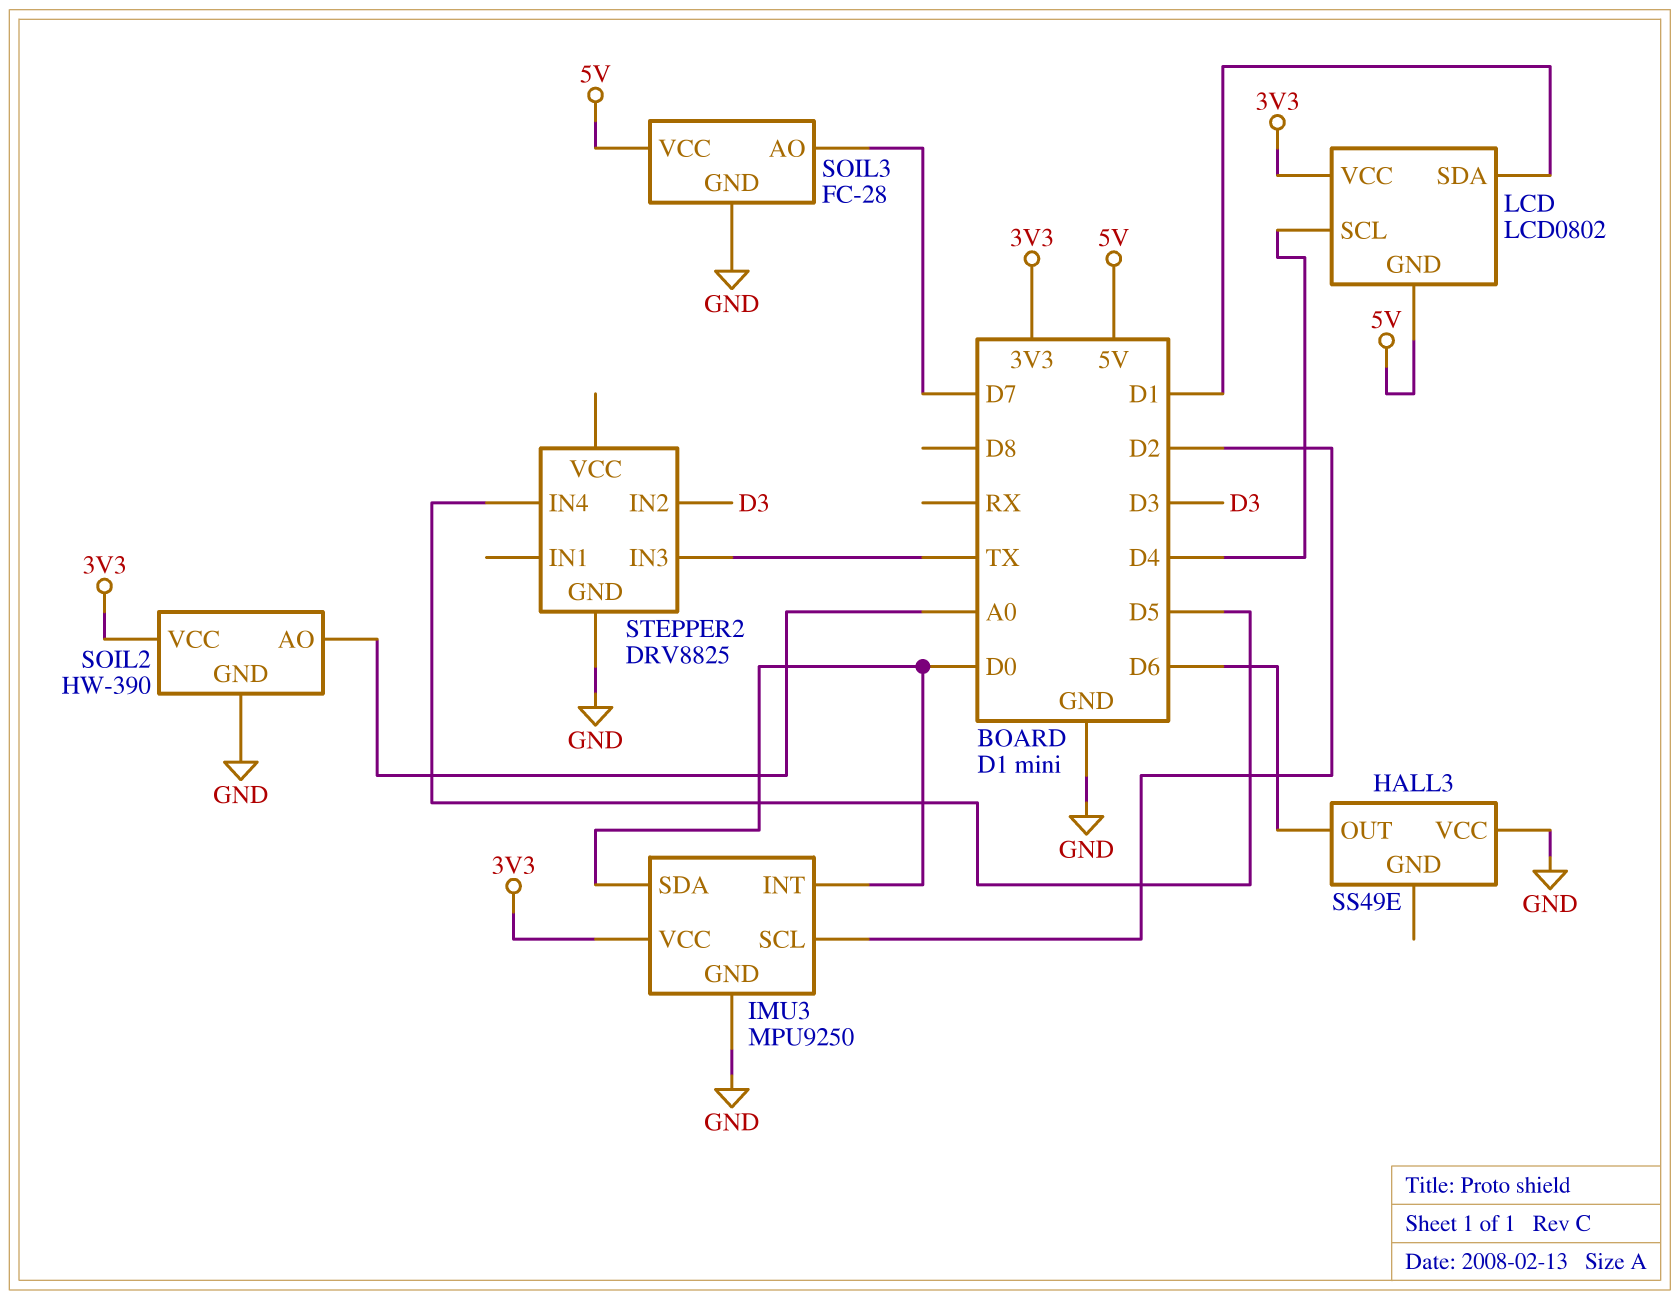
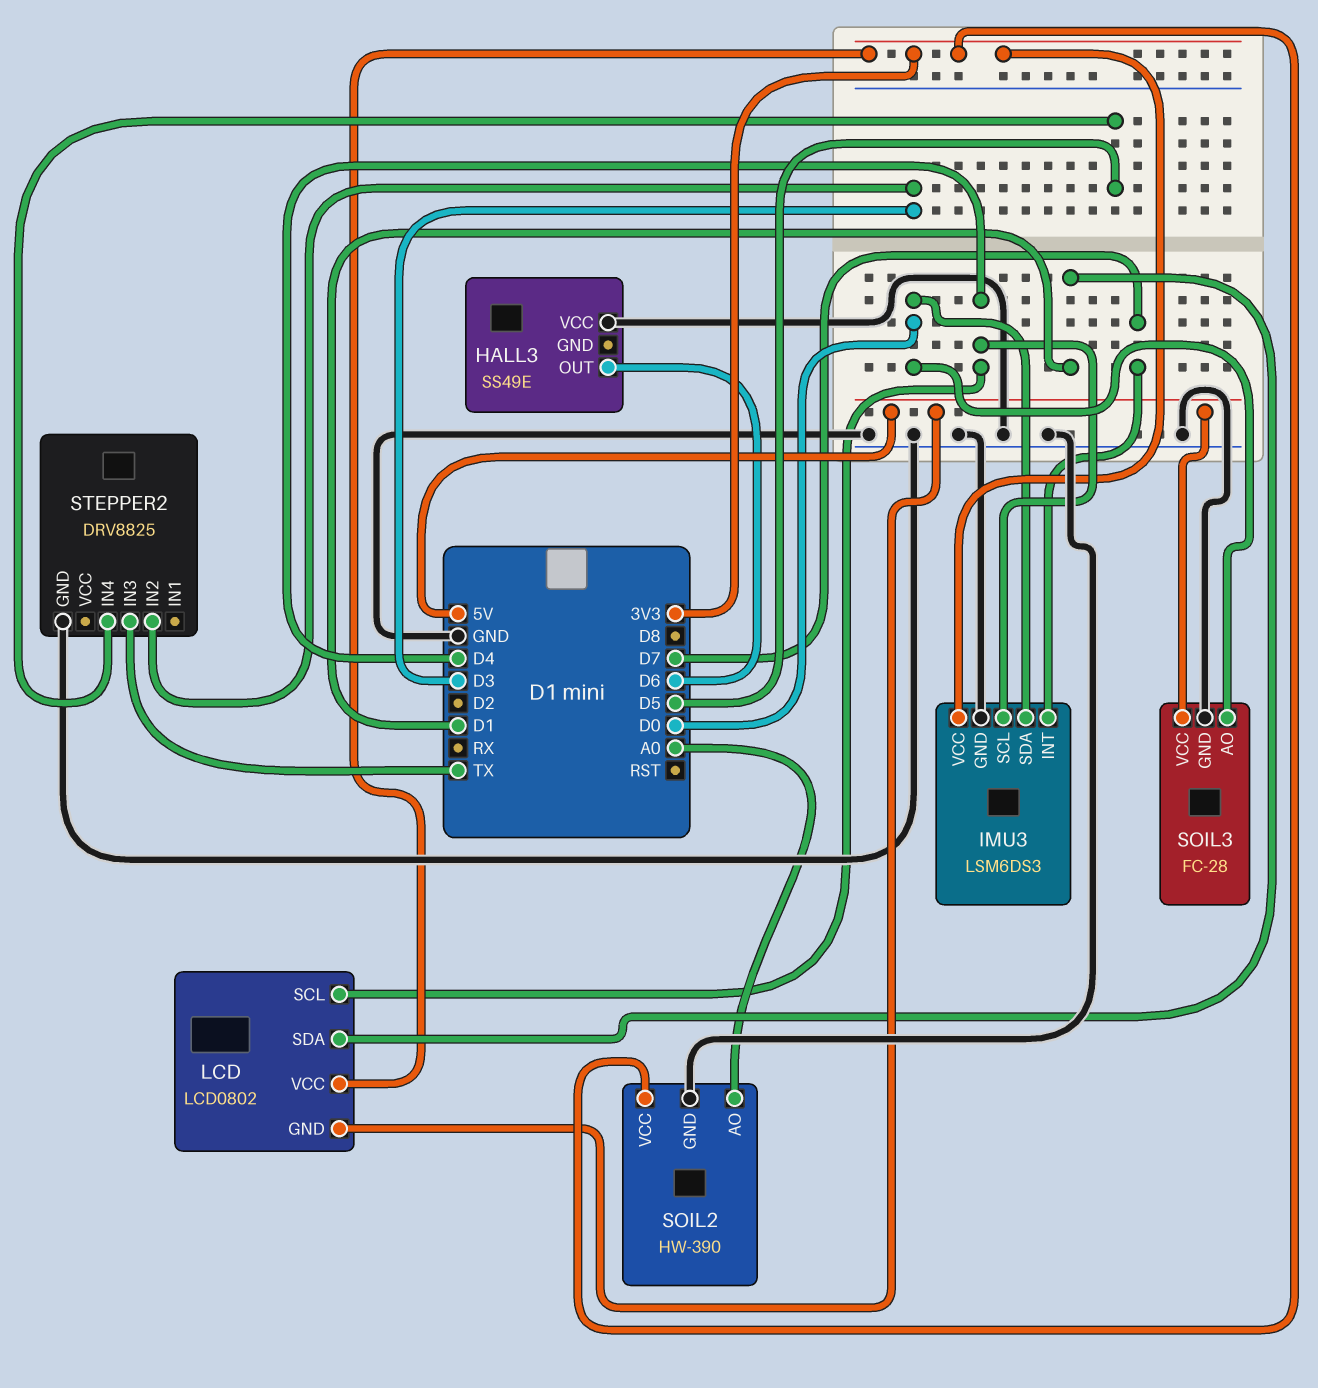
IMU3: MPU9250 -> LSM6DS3
IMU3 pin INT: D0 -> D7
IMU3 pin SCL: D2 -> D4
SOIL3 pin AO: D7 -> D0

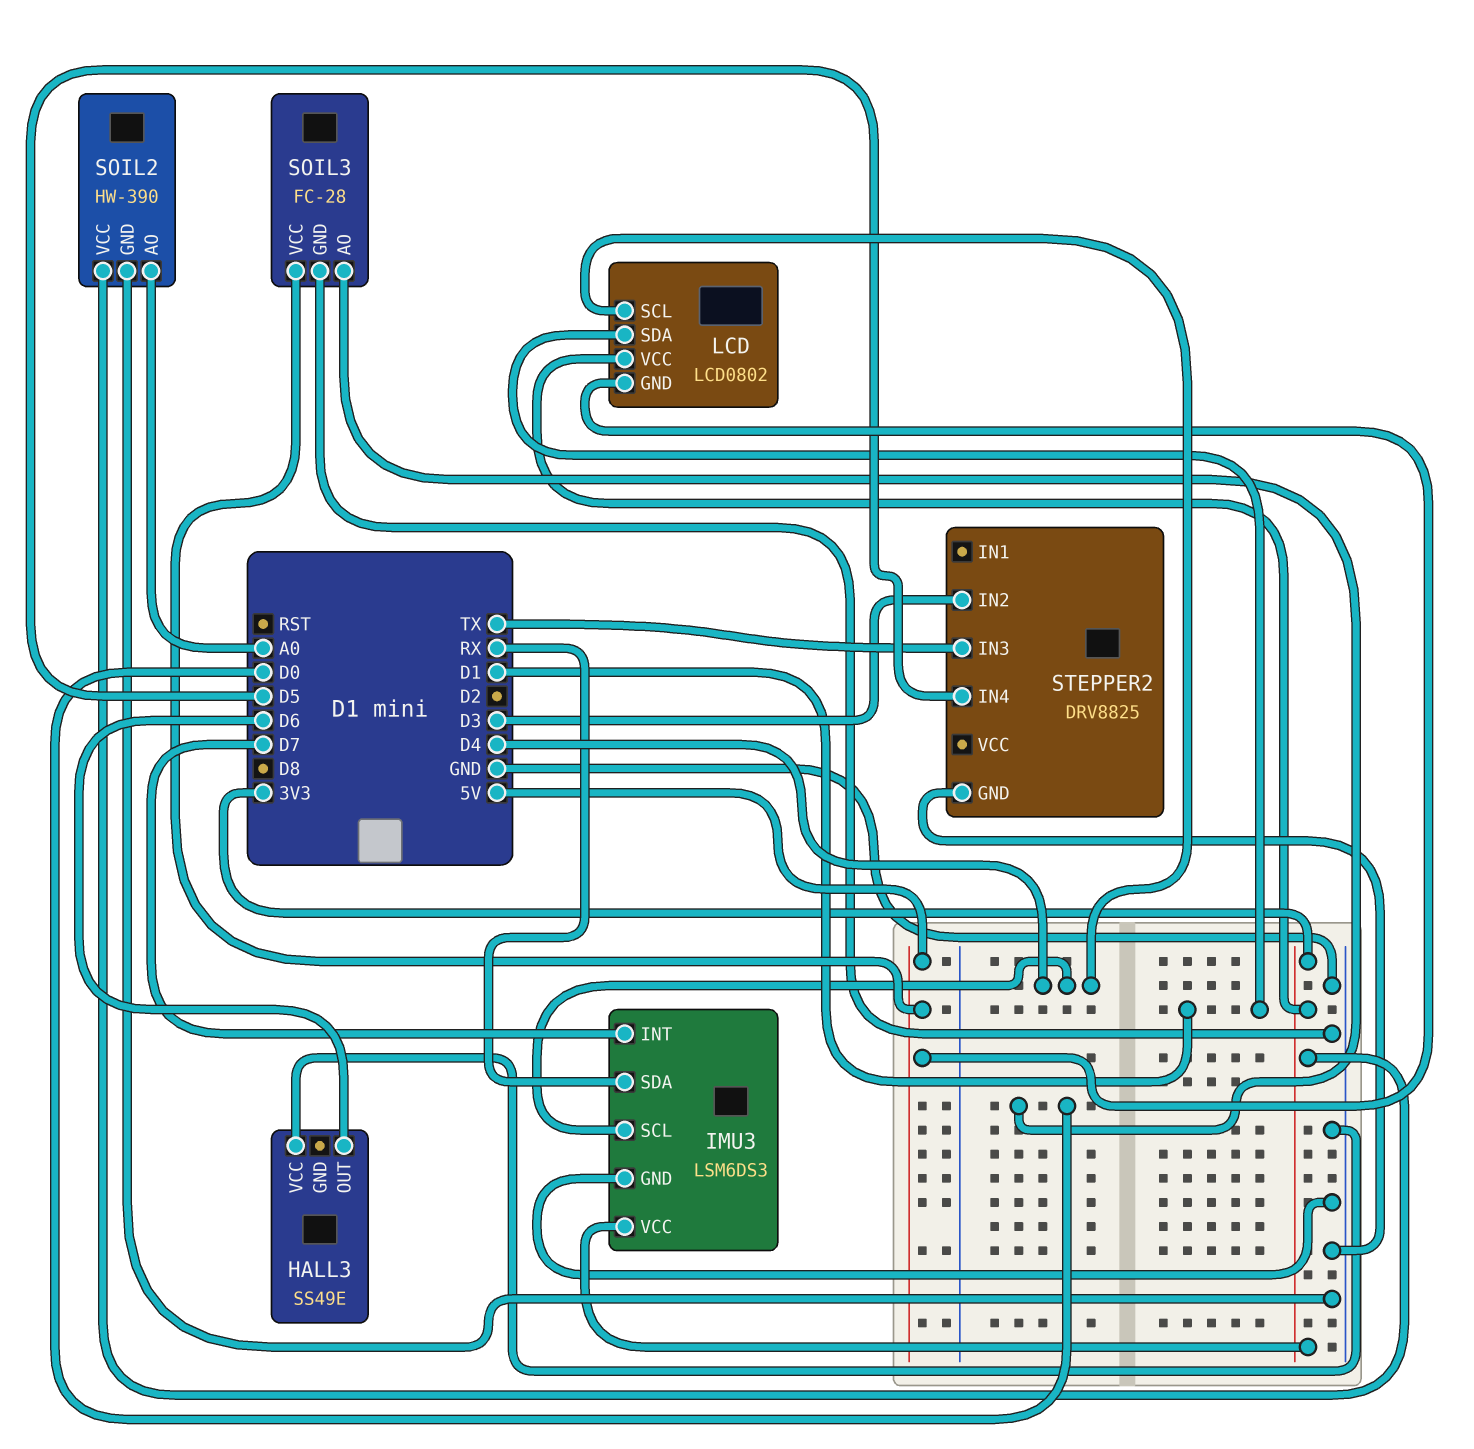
IMU3 pin SDA: D0 -> RX

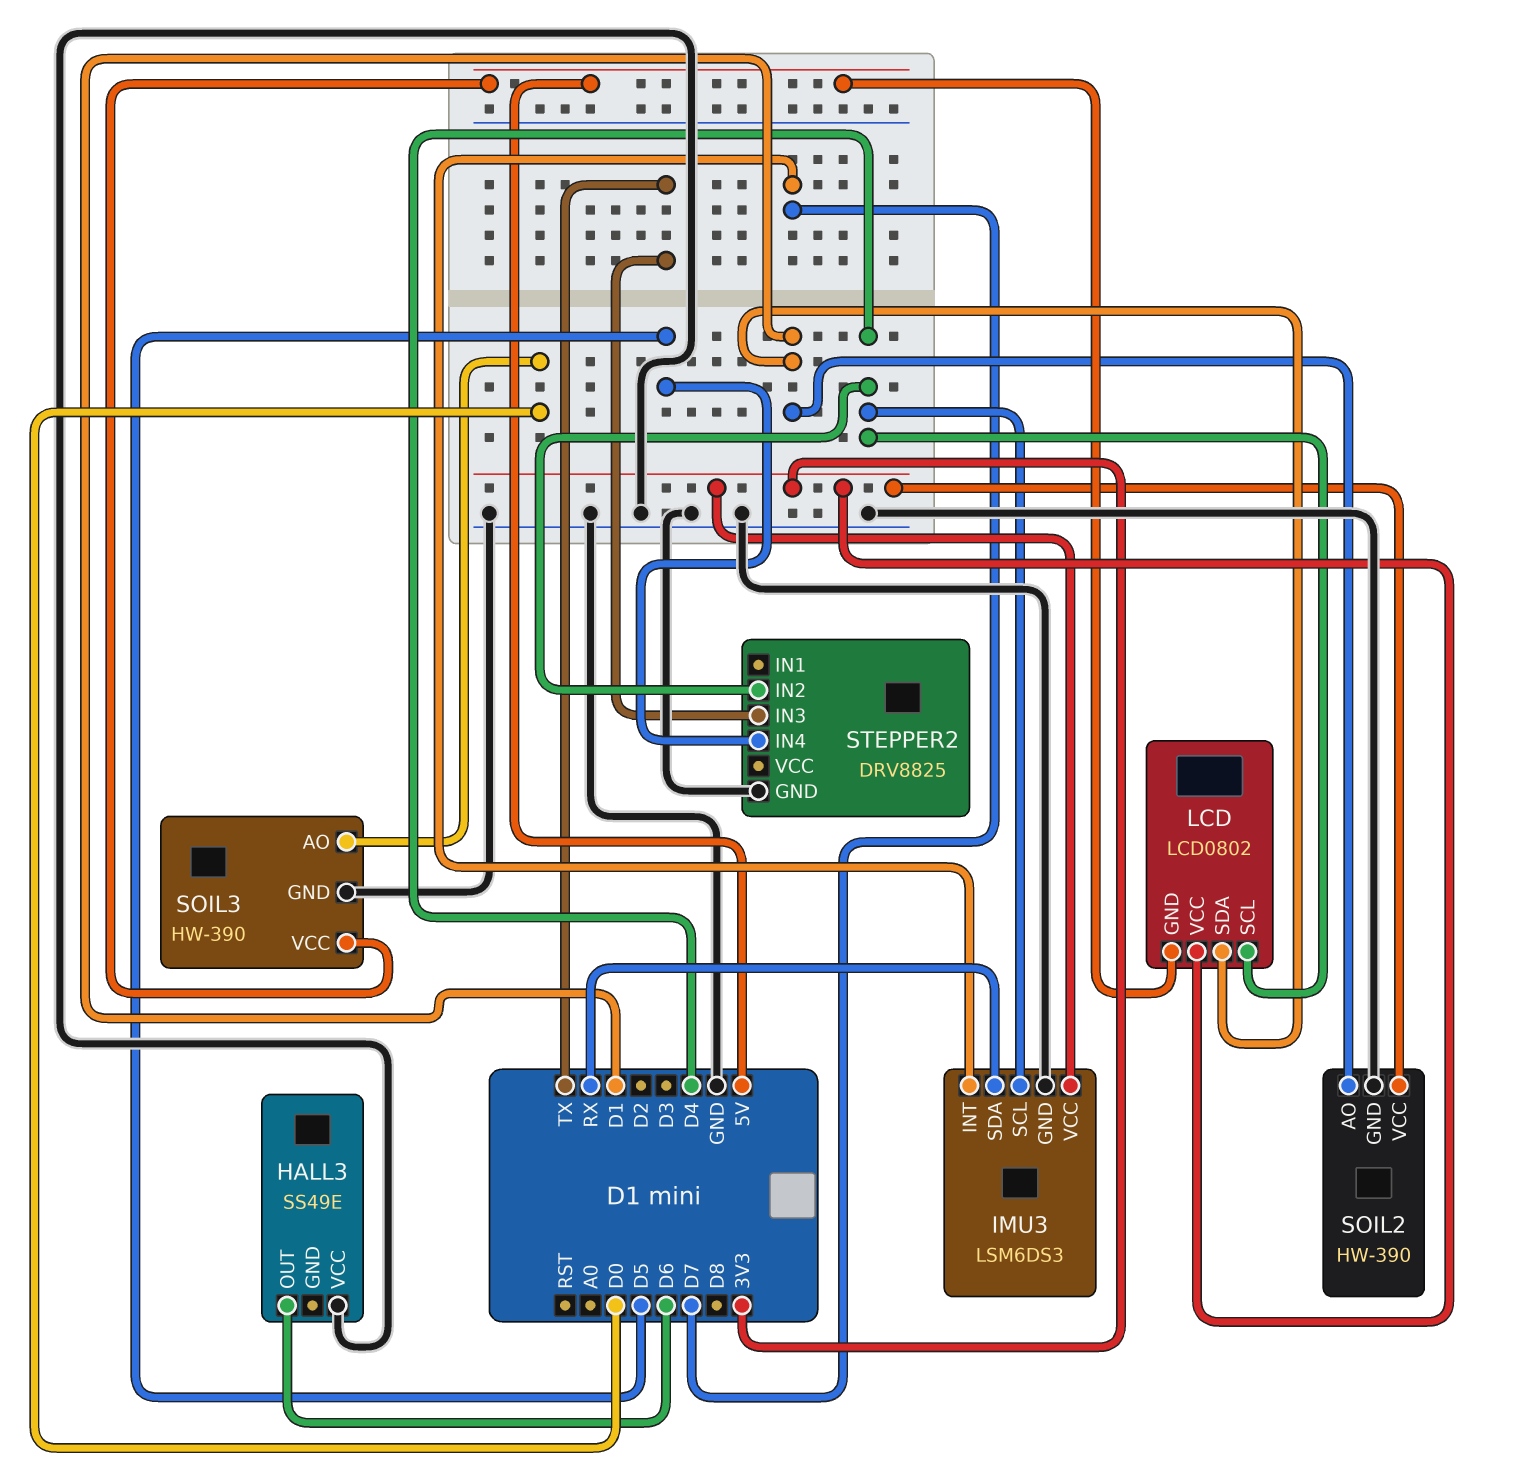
SOIL2 pin AO: A0 -> D1
SOIL3: FC-28 -> HW-390
STEPPER2 pin IN2: D3 -> D4

